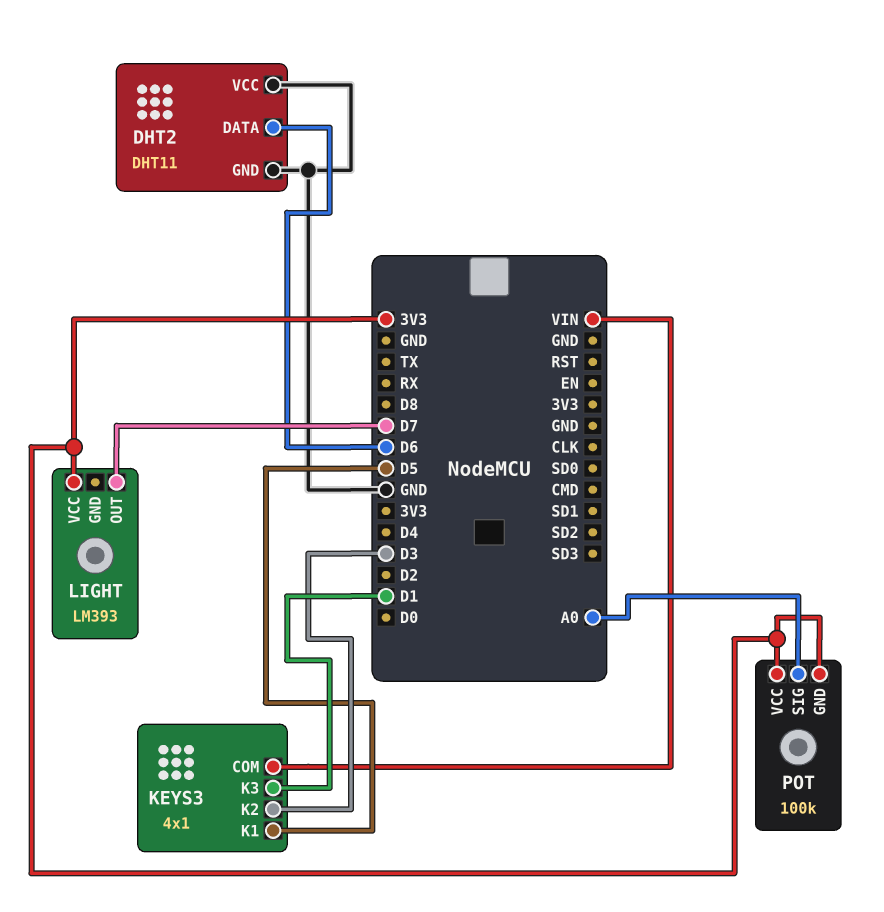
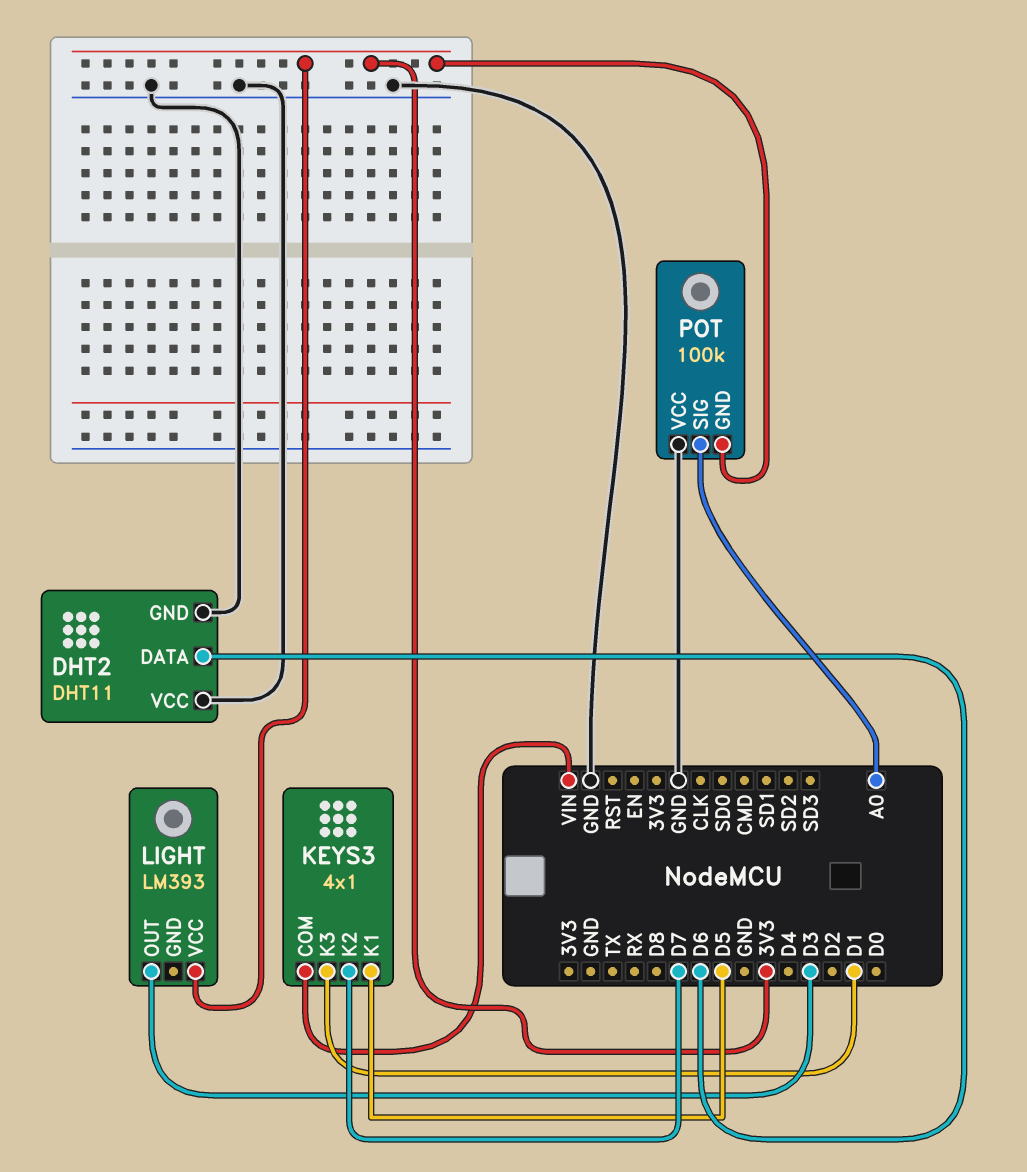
KEYS3 pin K2: D3 -> D7
LIGHT pin OUT: D7 -> D3
POT pin VCC: 3V3 -> GND

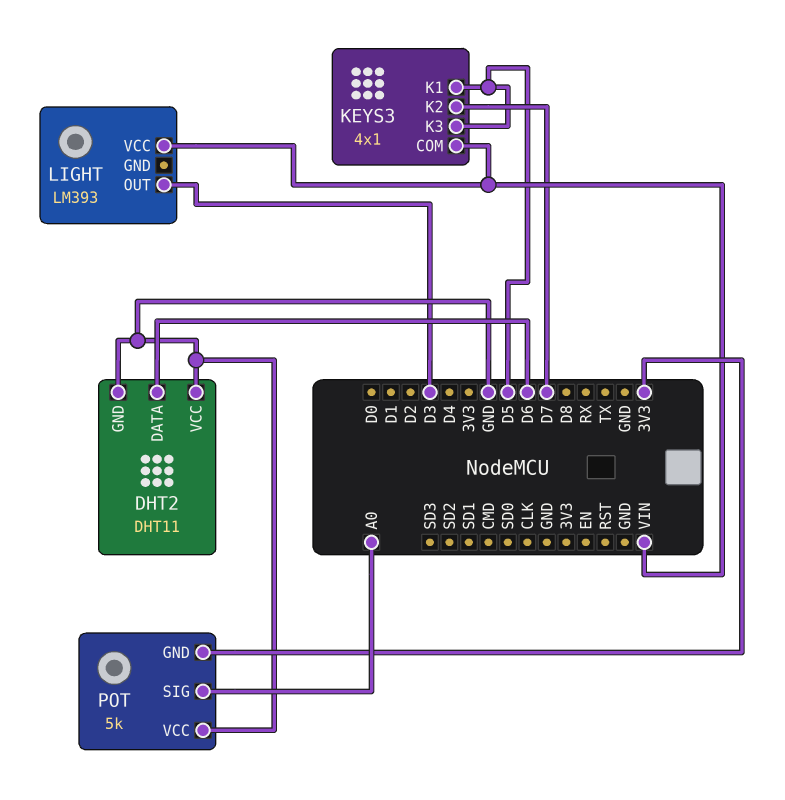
KEYS3 pin K3: D1 -> D5
LIGHT pin VCC: 3V3 -> VIN
POT: 100k -> 5k

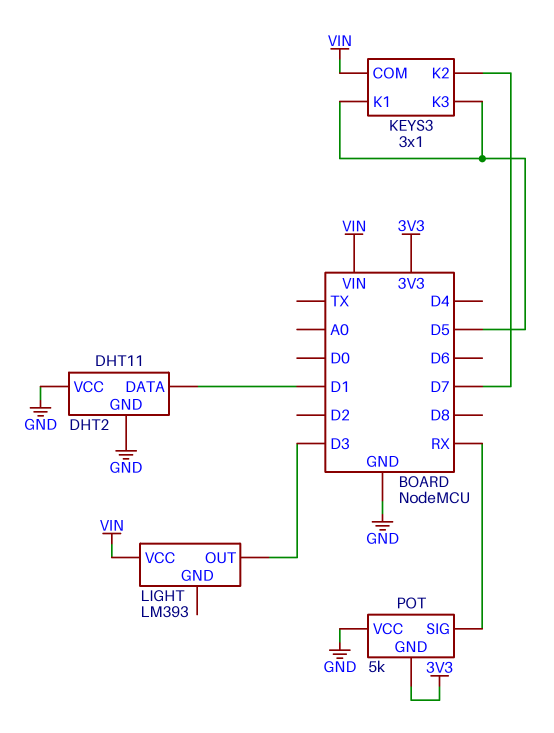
DHT2 pin DATA: D6 -> D1
KEYS3: 4x1 -> 3x1
POT pin SIG: A0 -> RX

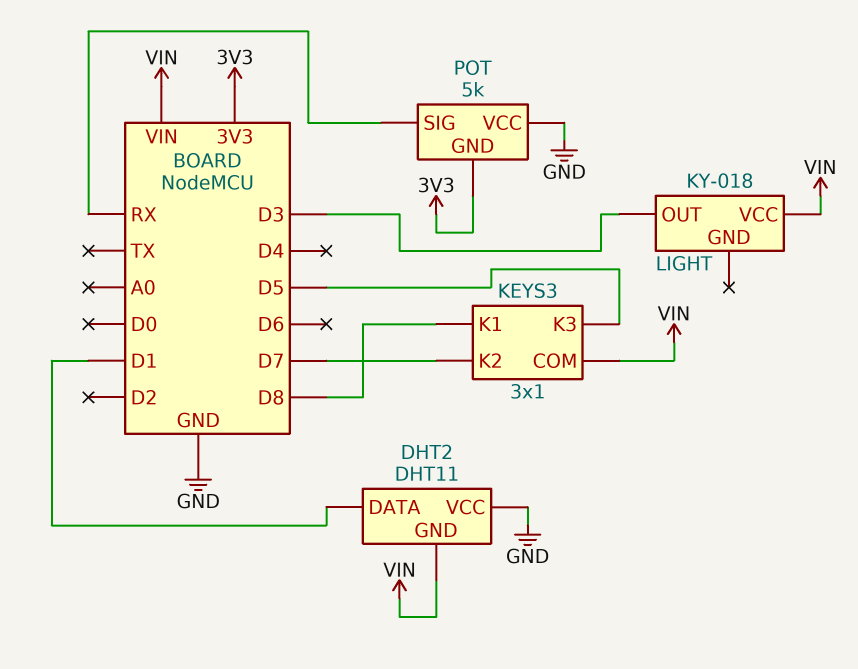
DHT2 pin GND: GND -> VIN
KEYS3 pin K1: D5 -> D8
LIGHT: LM393 -> KY-018

